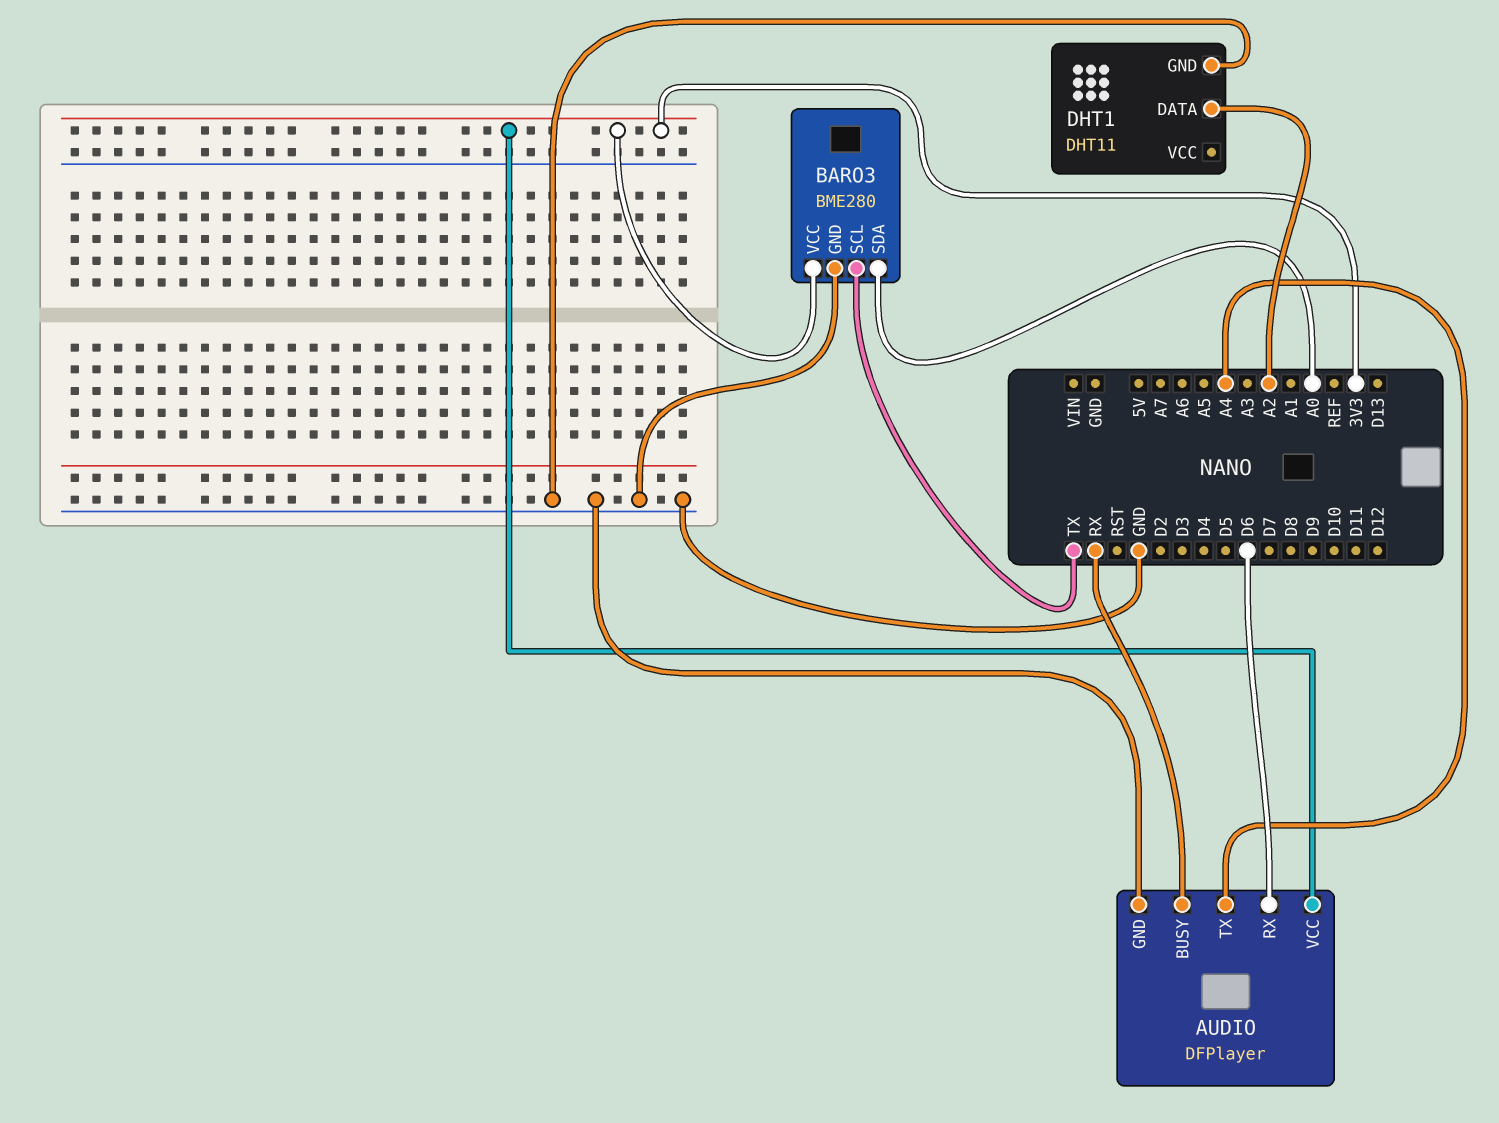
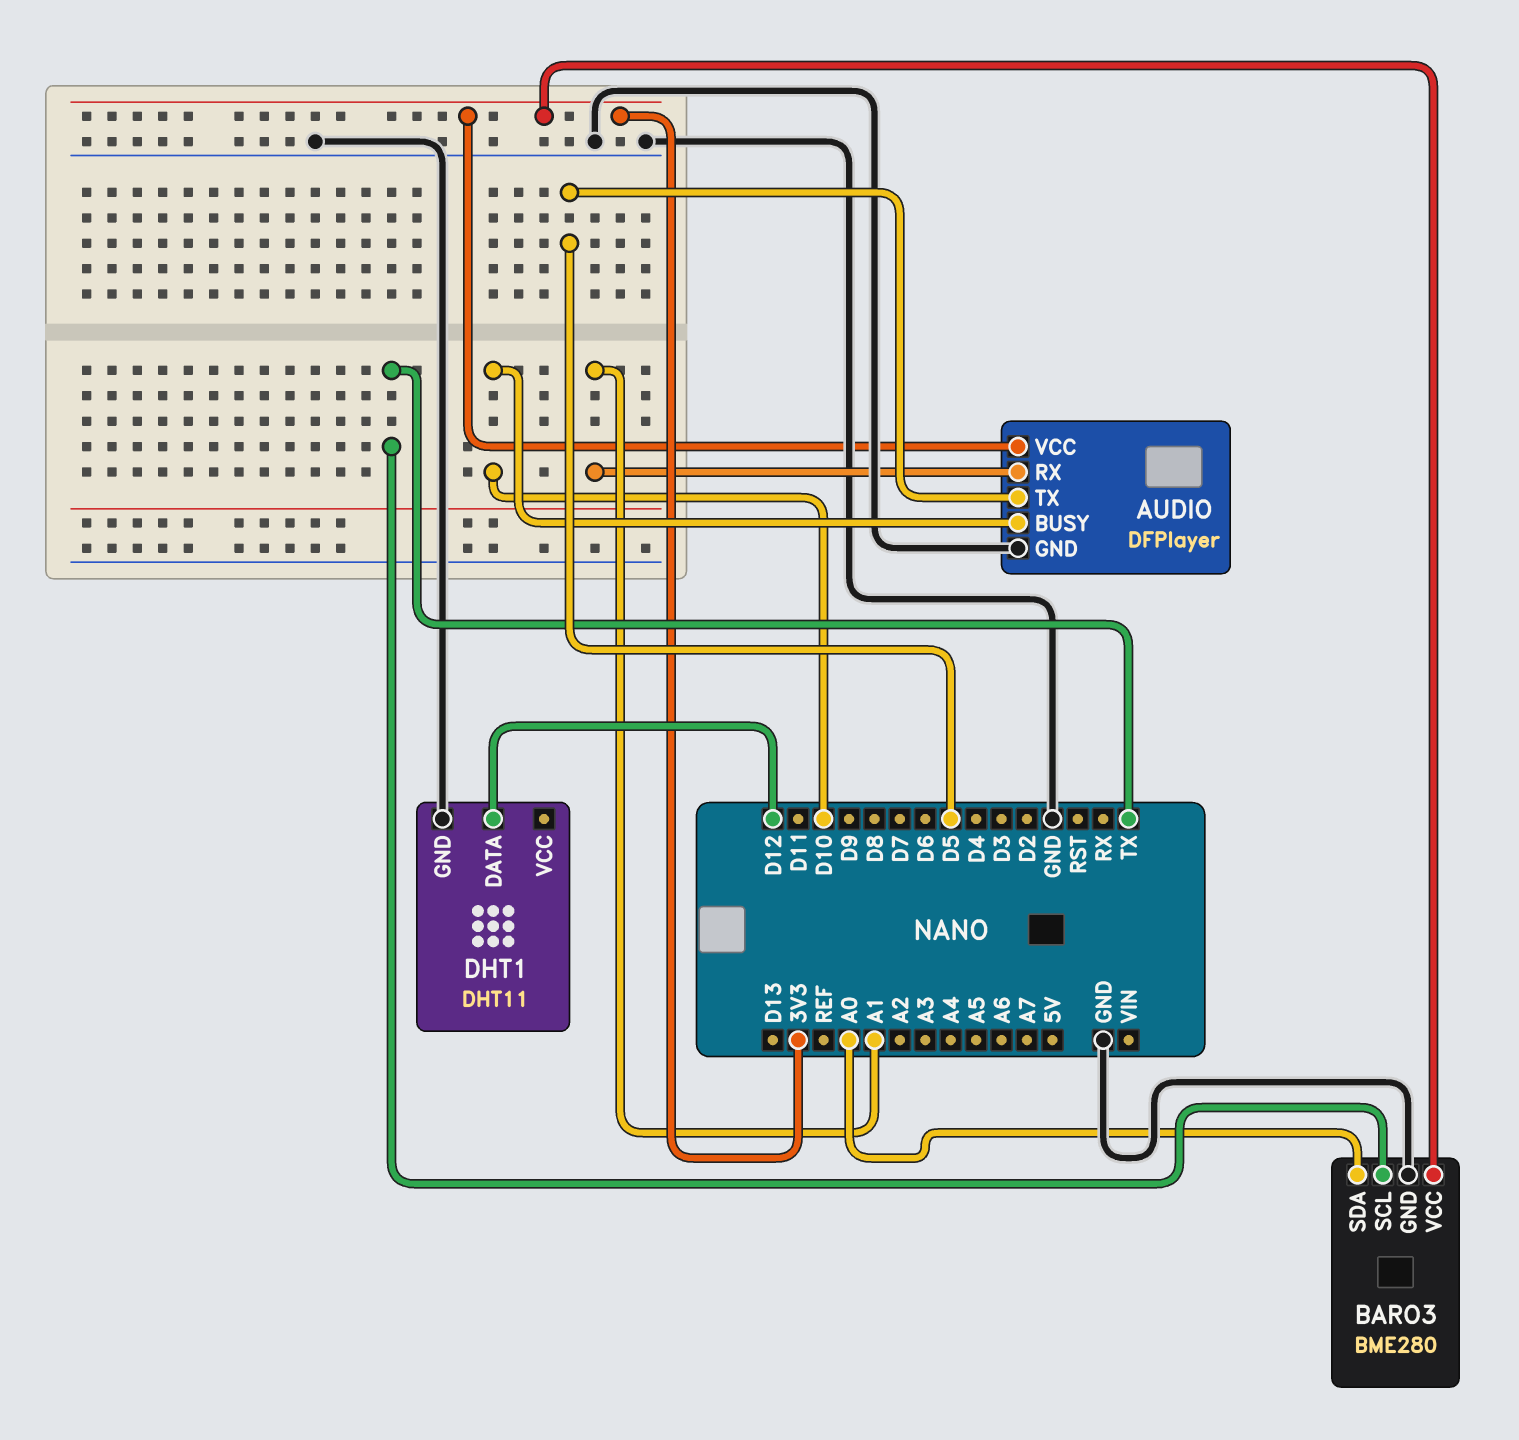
AUDIO pin BUSY: RX -> D10
AUDIO pin RX: D6 -> A1
AUDIO pin TX: A4 -> D5
DHT1 pin DATA: A2 -> D12

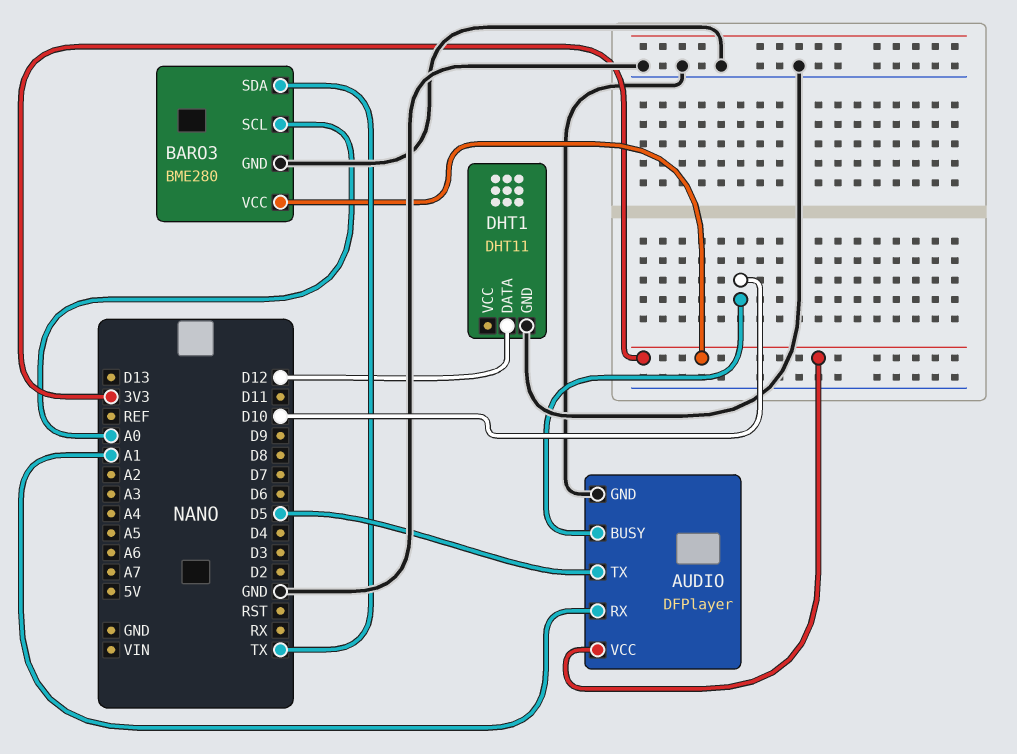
BARO3 pin SCL: TX -> A0
BARO3 pin SDA: A0 -> TX

